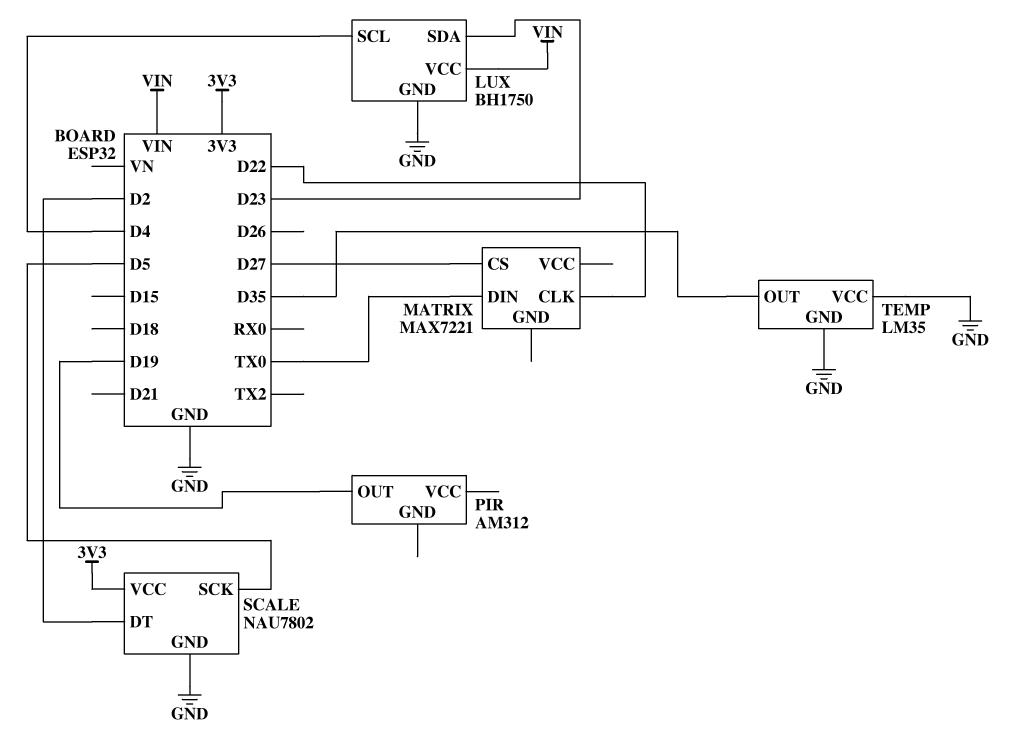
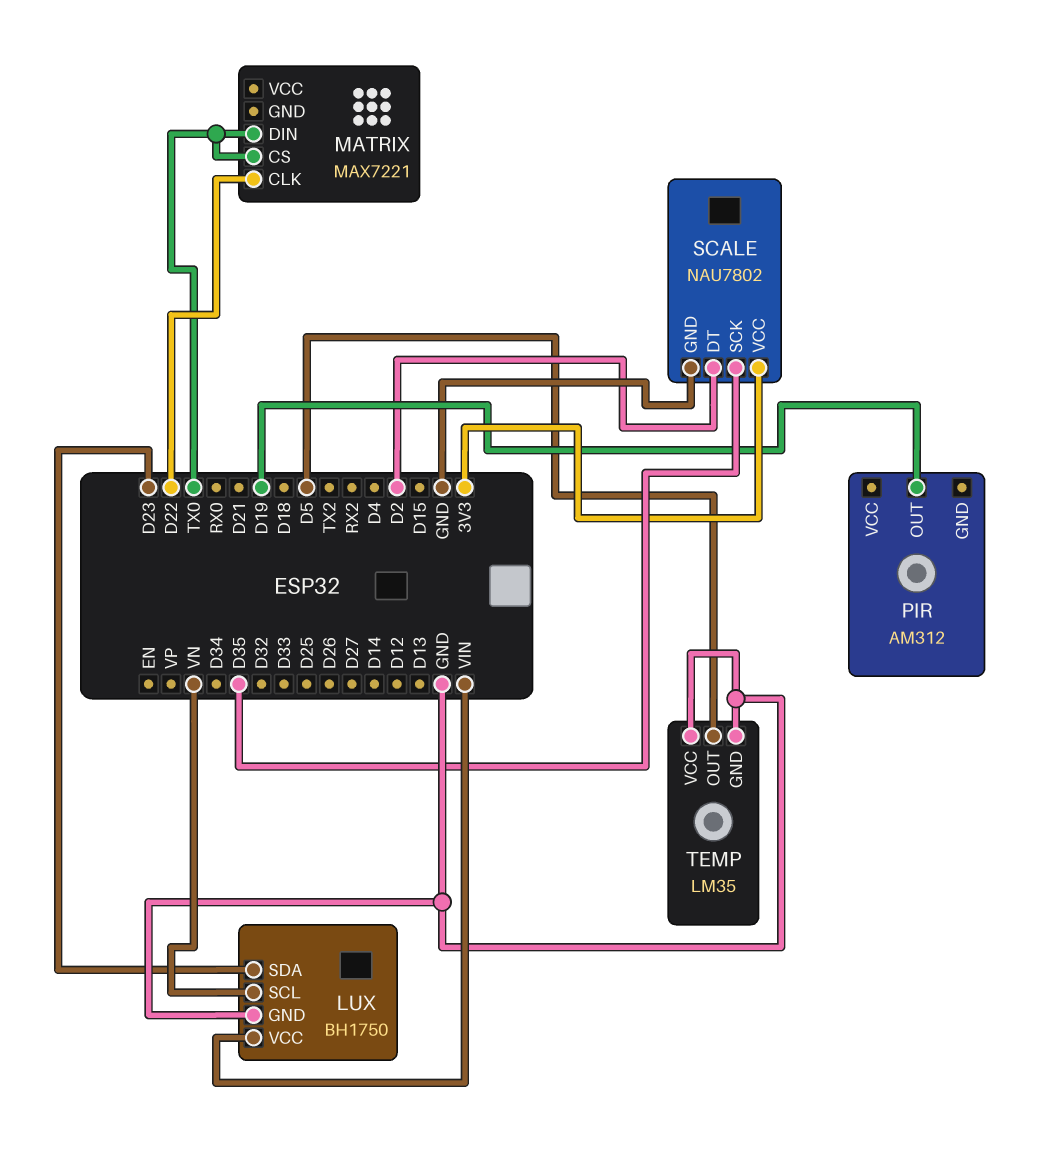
LUX pin SCL: D4 -> VN
MATRIX pin CS: D27 -> TX0
SCALE pin SCK: D5 -> D35
TEMP pin OUT: D35 -> D5

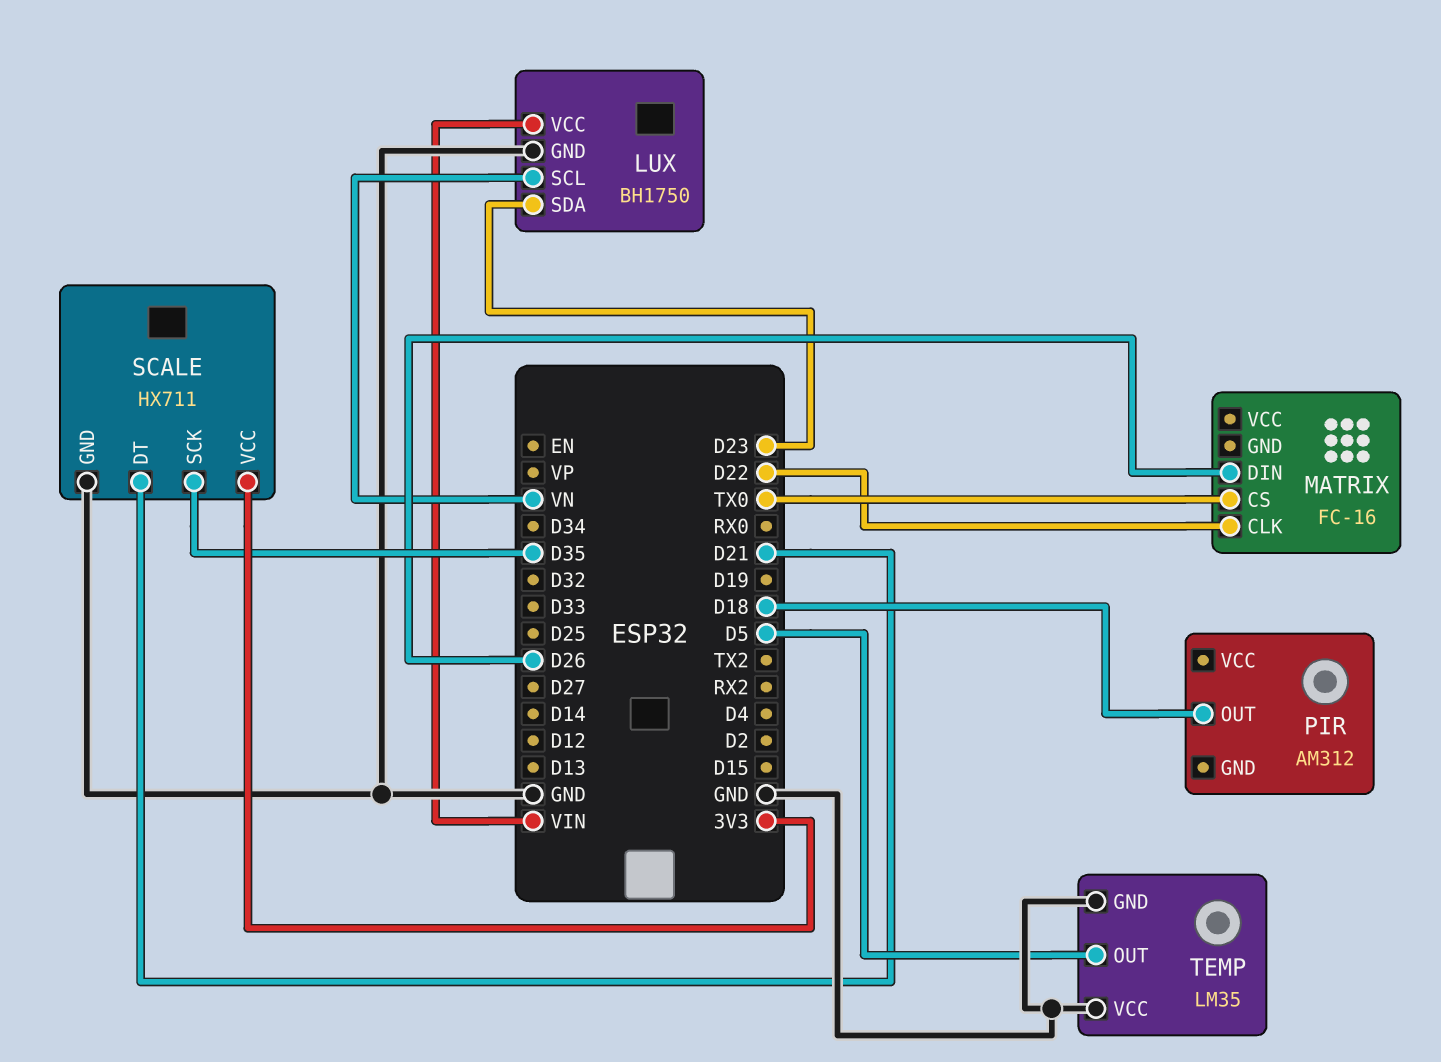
MATRIX: MAX7221 -> FC-16
MATRIX pin DIN: TX0 -> D26
PIR pin OUT: D19 -> D18
SCALE: NAU7802 -> HX711
SCALE pin DT: D2 -> D21

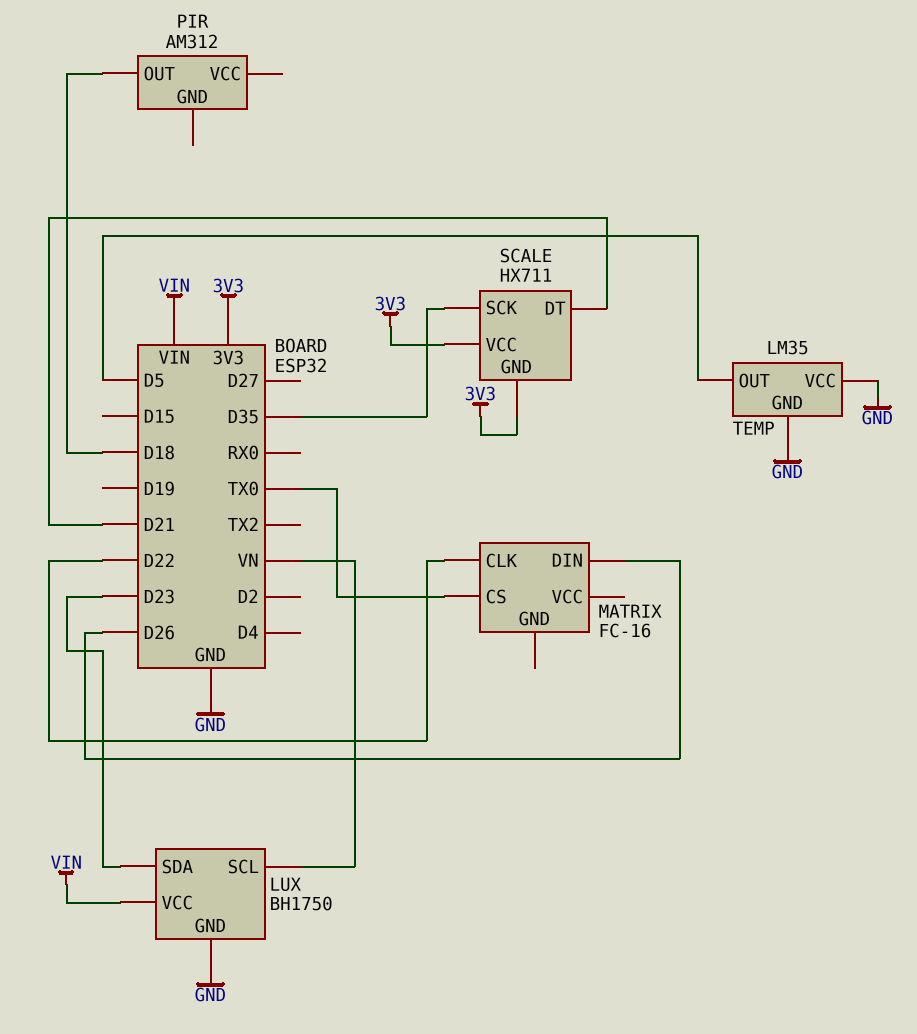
SCALE pin GND: GND -> 3V3

